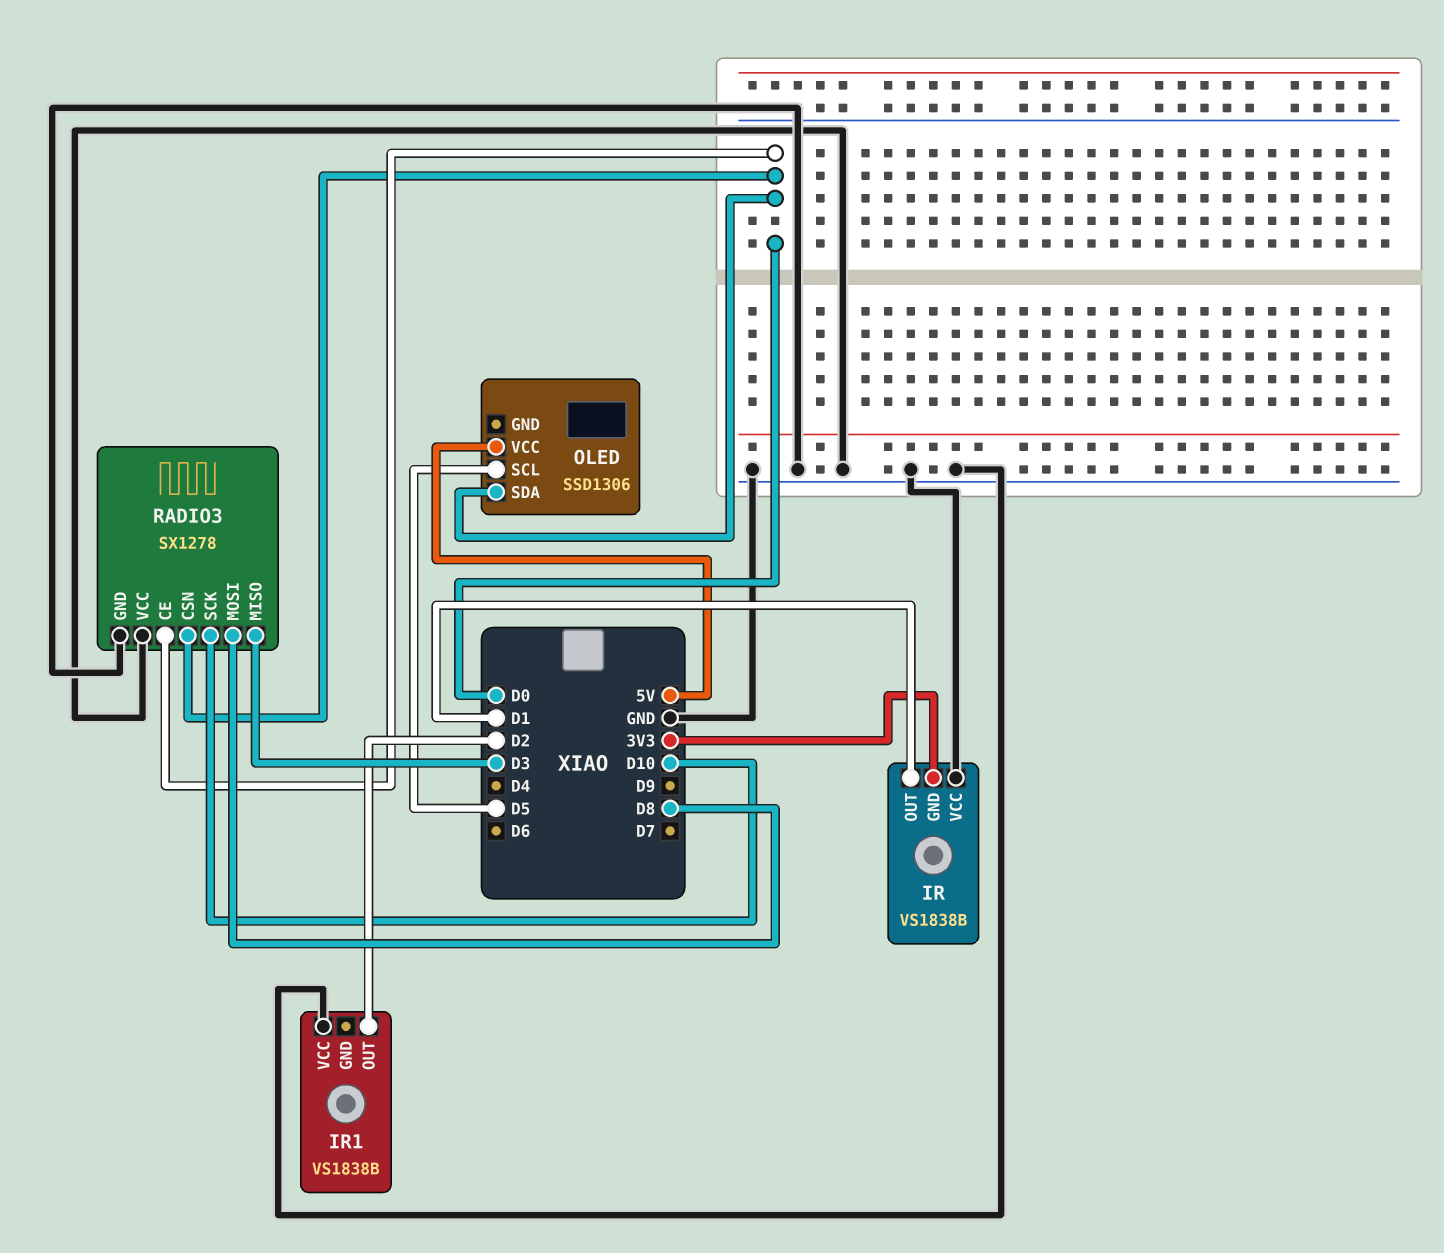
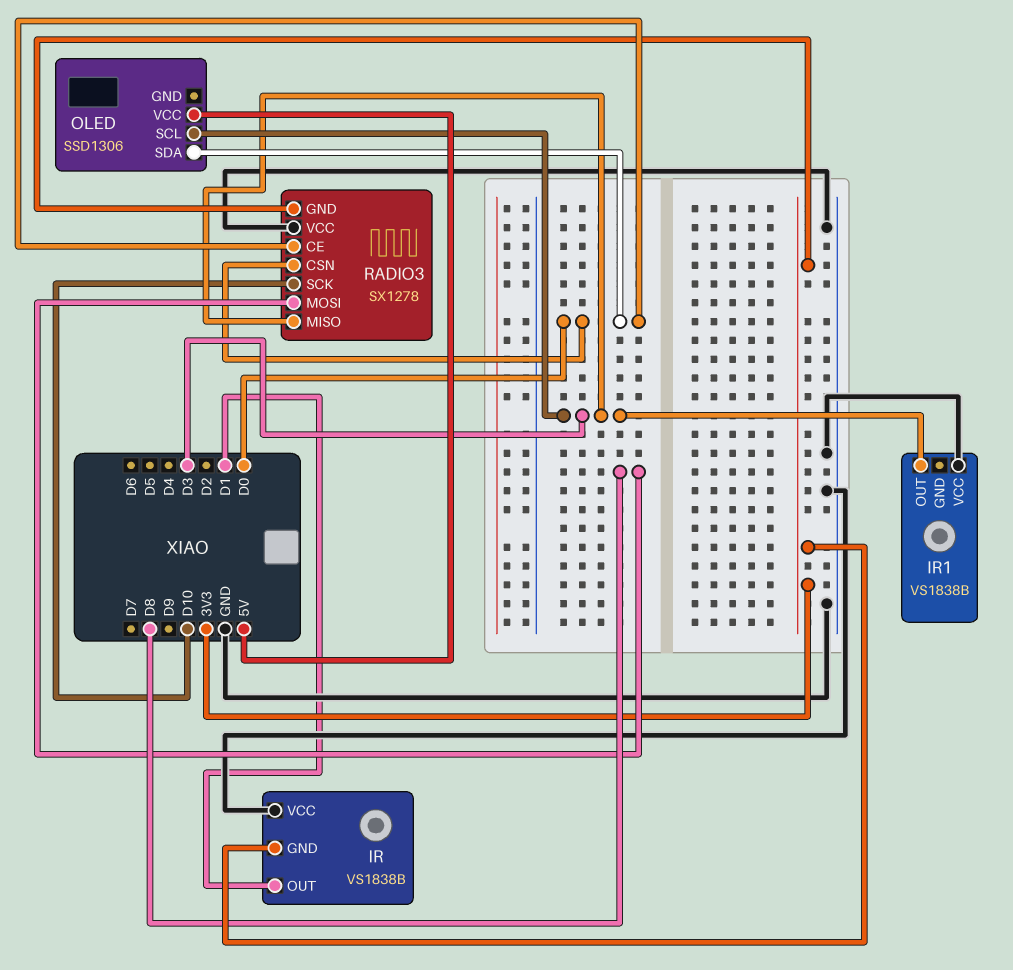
IR1 pin OUT: D2 -> D3
OLED pin SCL: D5 -> D3
RADIO3 pin GND: GND -> 3V3

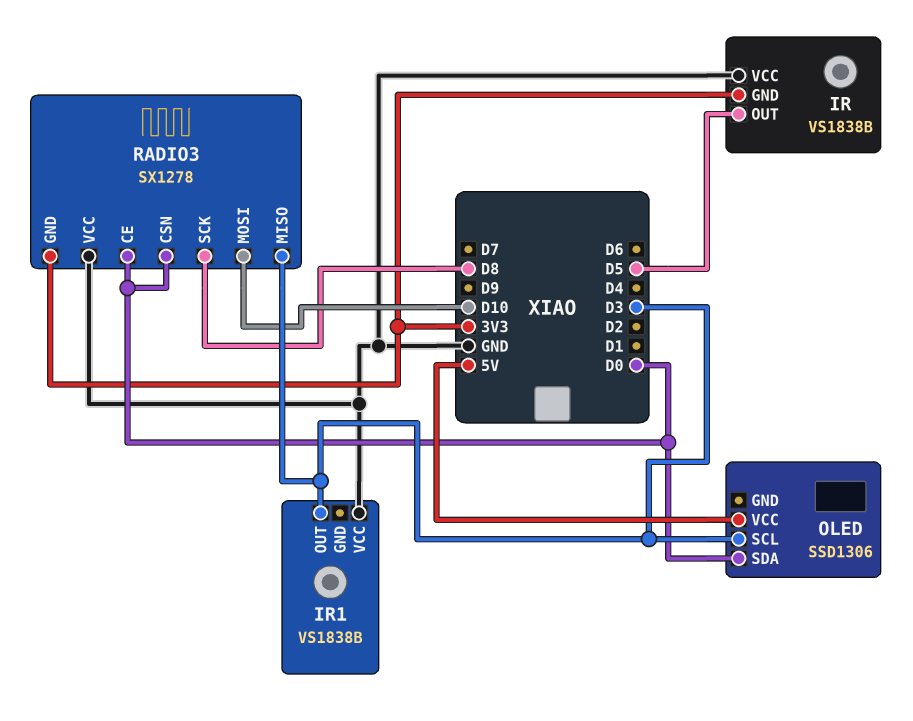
IR pin OUT: D1 -> D5
RADIO3 pin MOSI: D8 -> D10
RADIO3 pin SCK: D10 -> D8

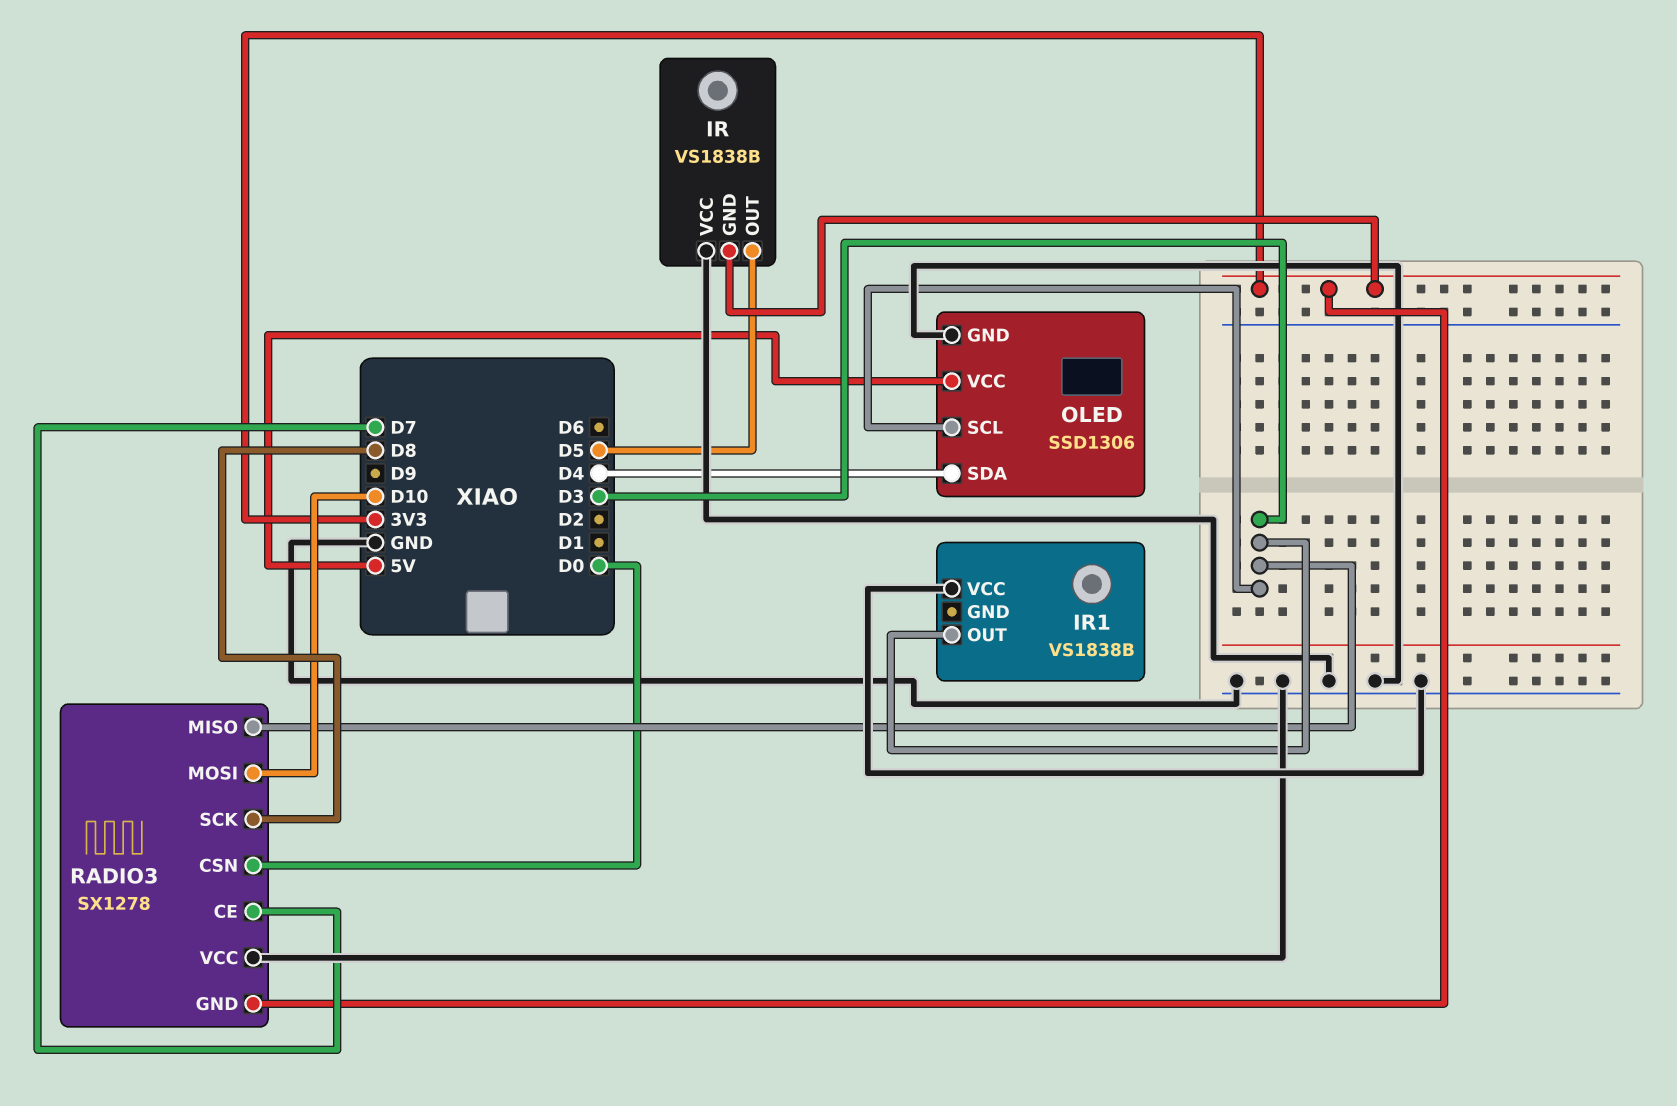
OLED pin GND: none -> GND
OLED pin SDA: D0 -> D4
RADIO3 pin CE: D0 -> D7

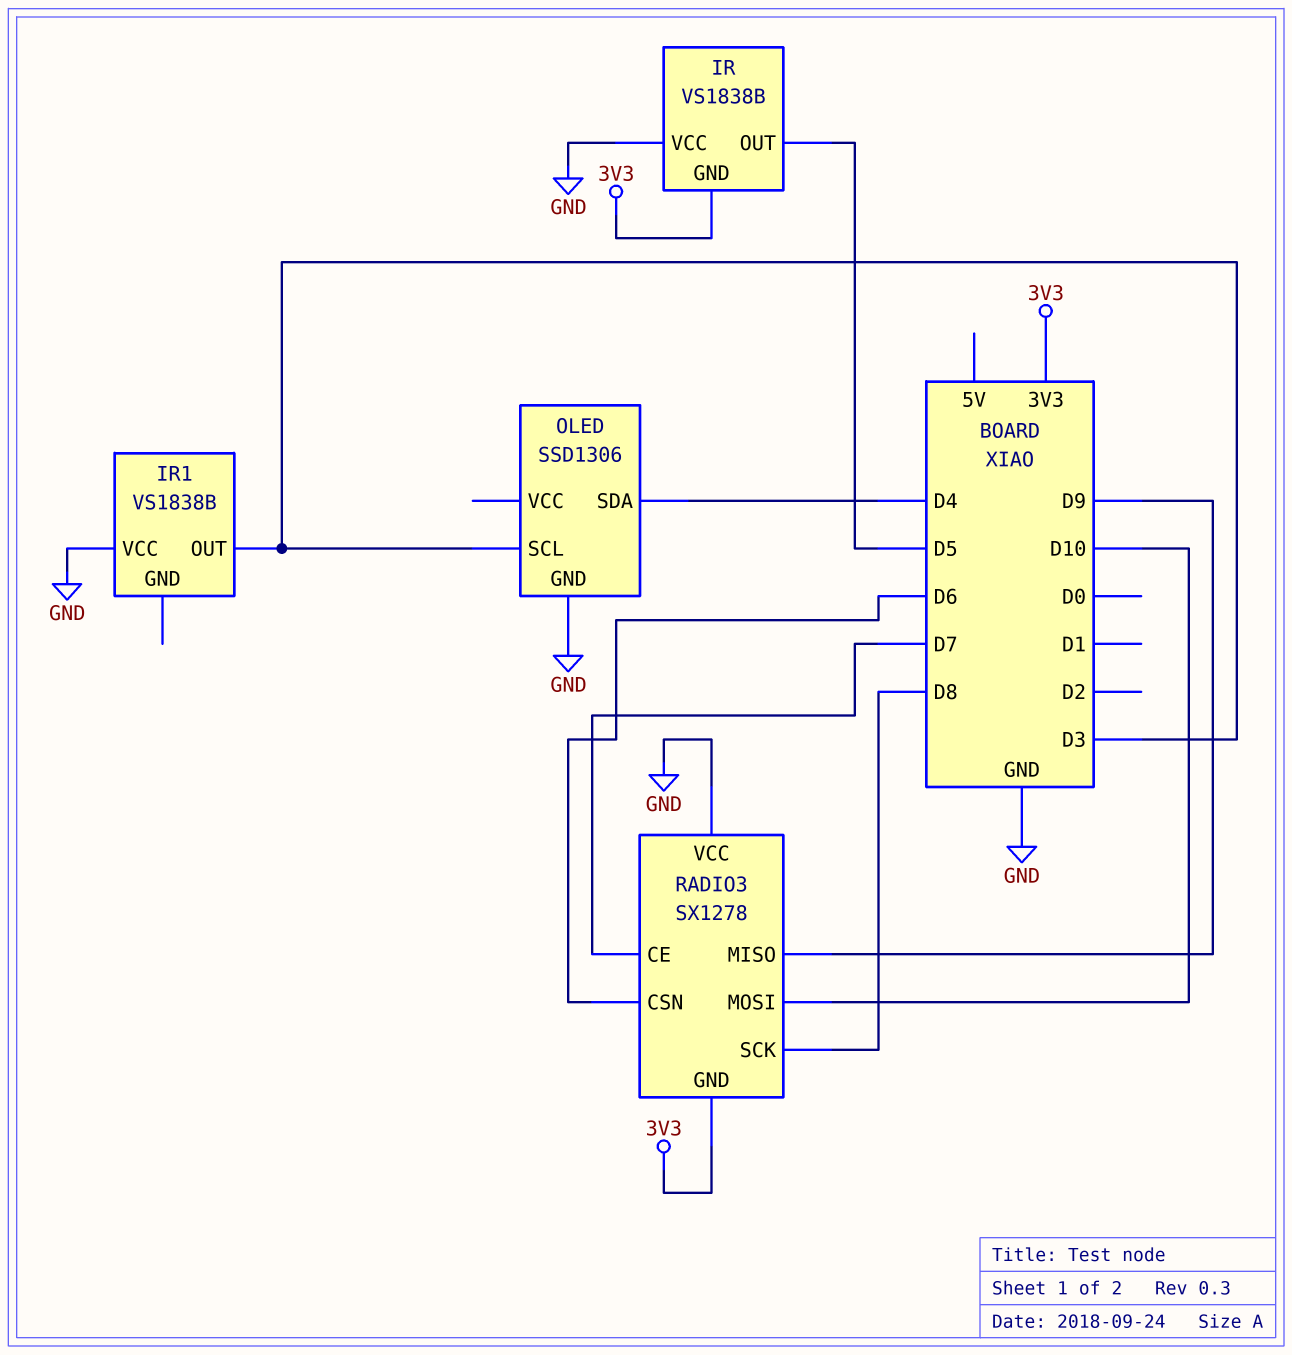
OLED pin VCC: 5V -> none
RADIO3 pin CSN: D0 -> D6
RADIO3 pin MISO: D3 -> D9

